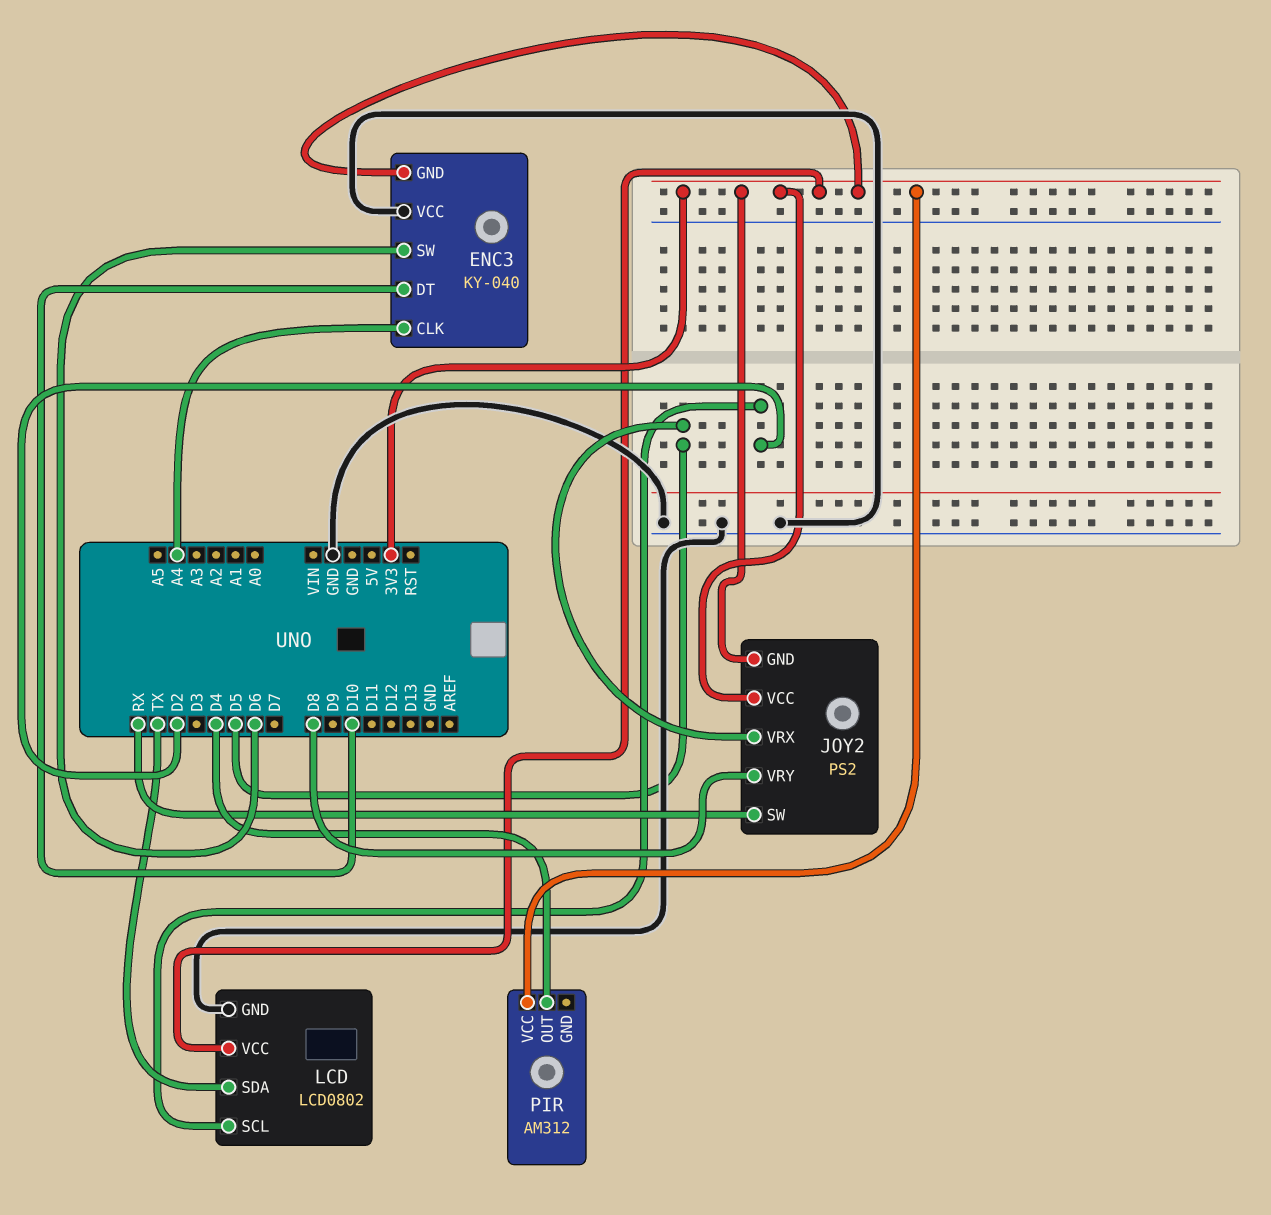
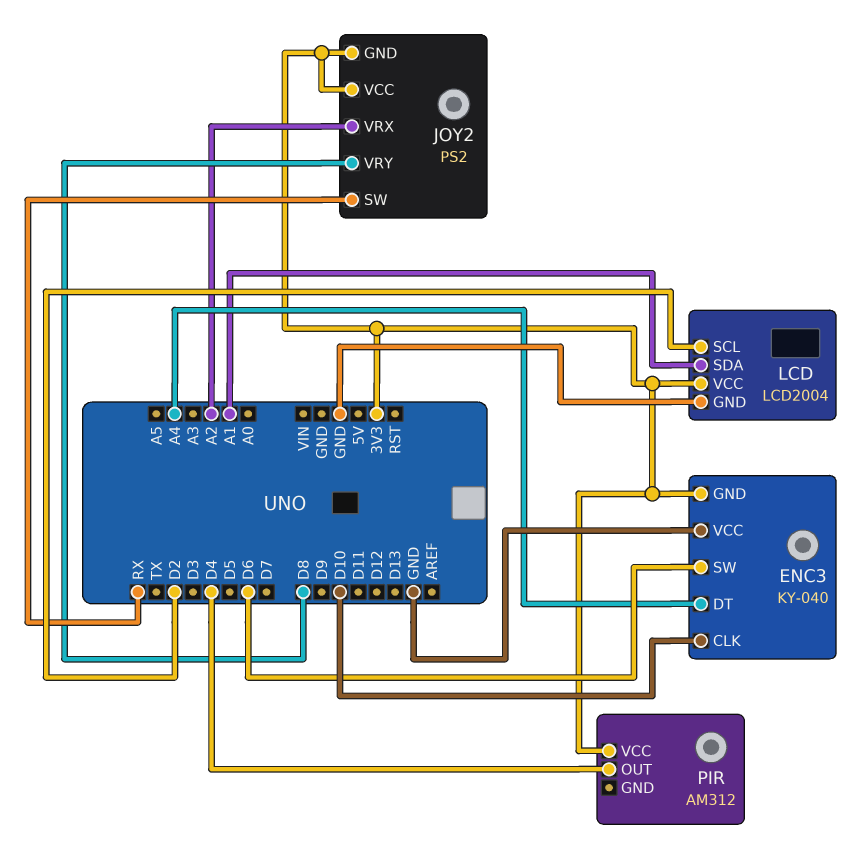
ENC3 pin CLK: A4 -> D10
ENC3 pin DT: D10 -> A4
JOY2 pin VRX: D5 -> A2
LCD: LCD0802 -> LCD2004
LCD pin SDA: TX -> A1

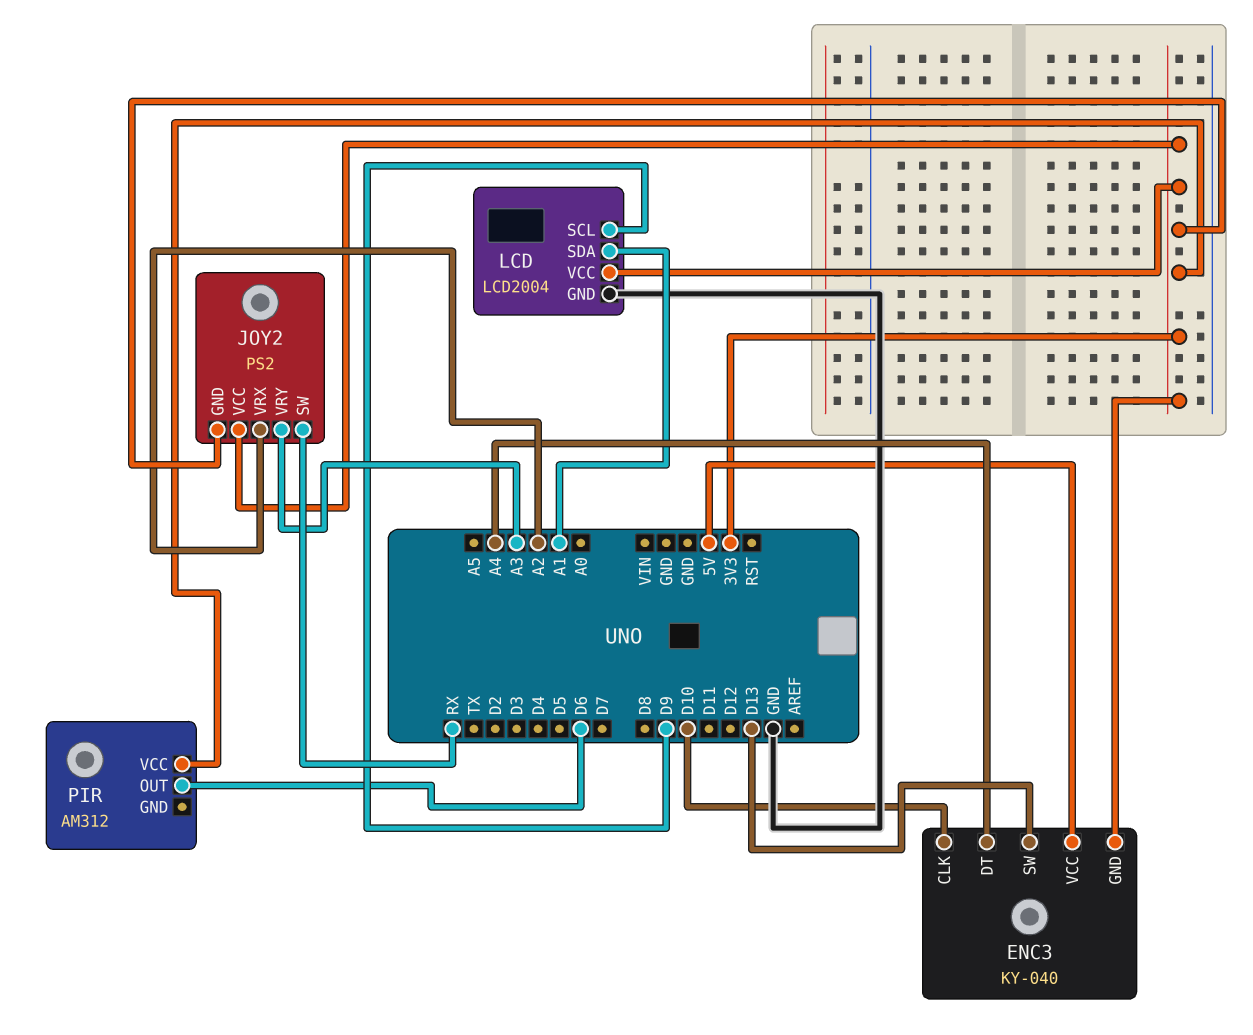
ENC3 pin SW: D6 -> D13
ENC3 pin VCC: GND -> 5V
JOY2 pin VRY: D8 -> A3
LCD pin SCL: D2 -> D9
PIR pin OUT: D4 -> D6

